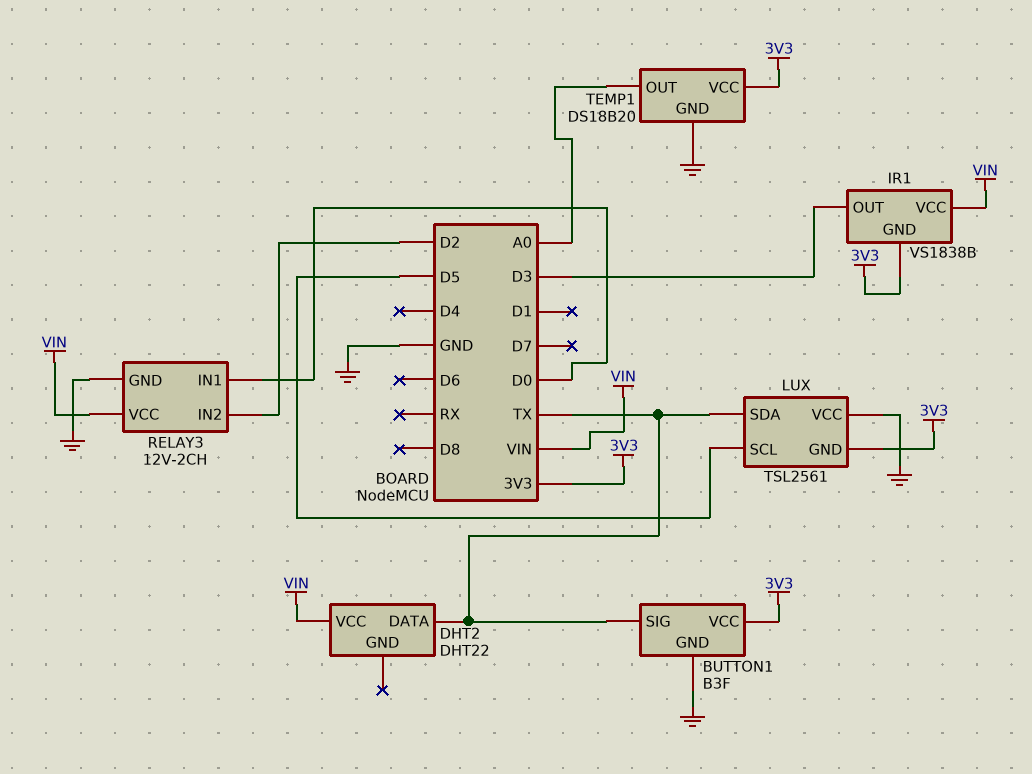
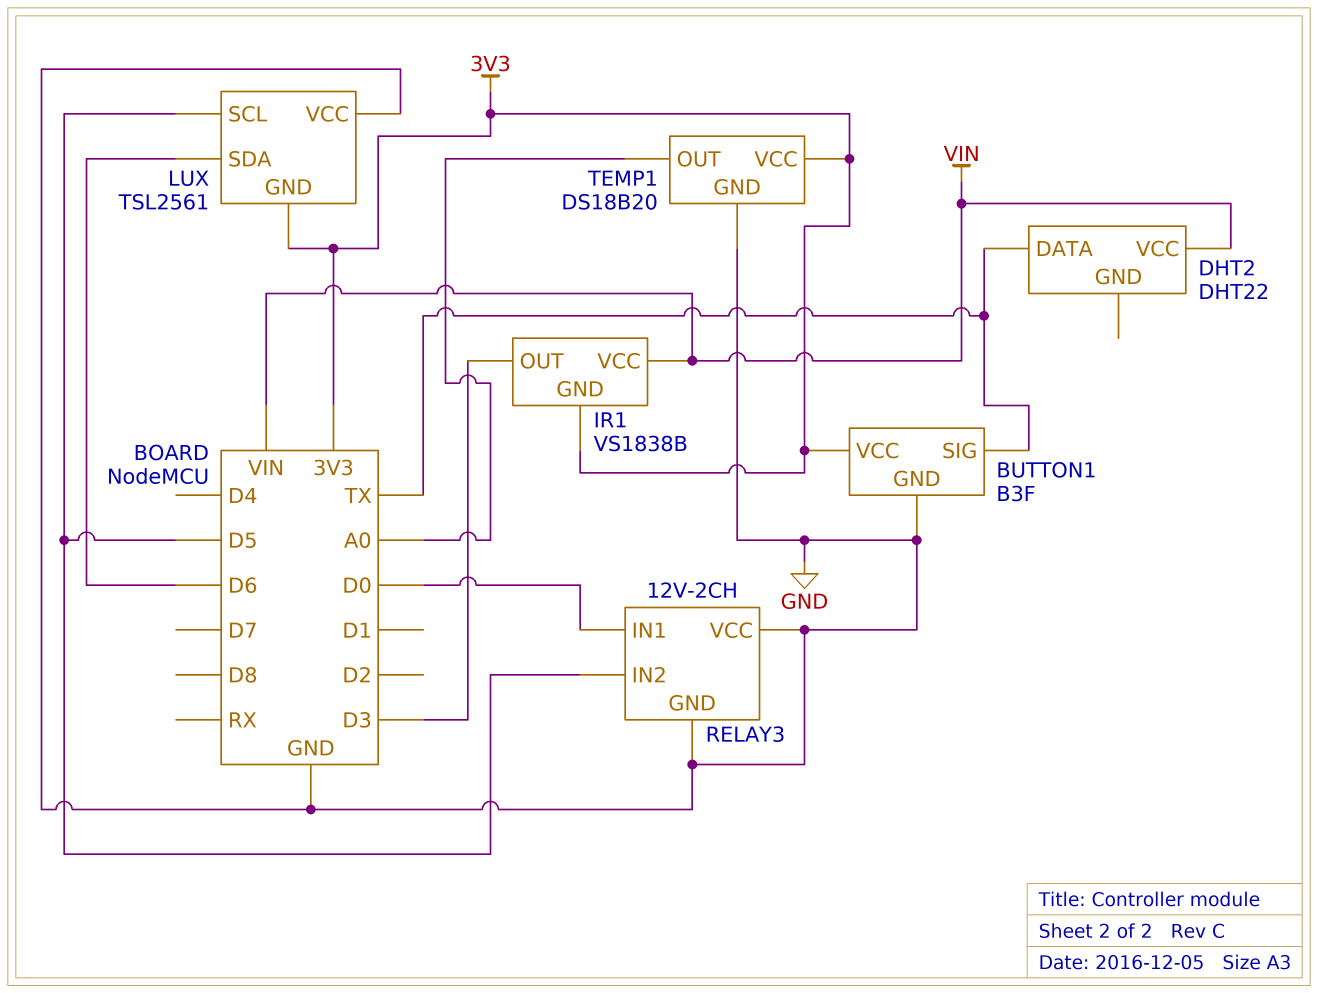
LUX pin SDA: TX -> D6
RELAY3 pin IN2: D2 -> D5
RELAY3 pin VCC: VIN -> GND

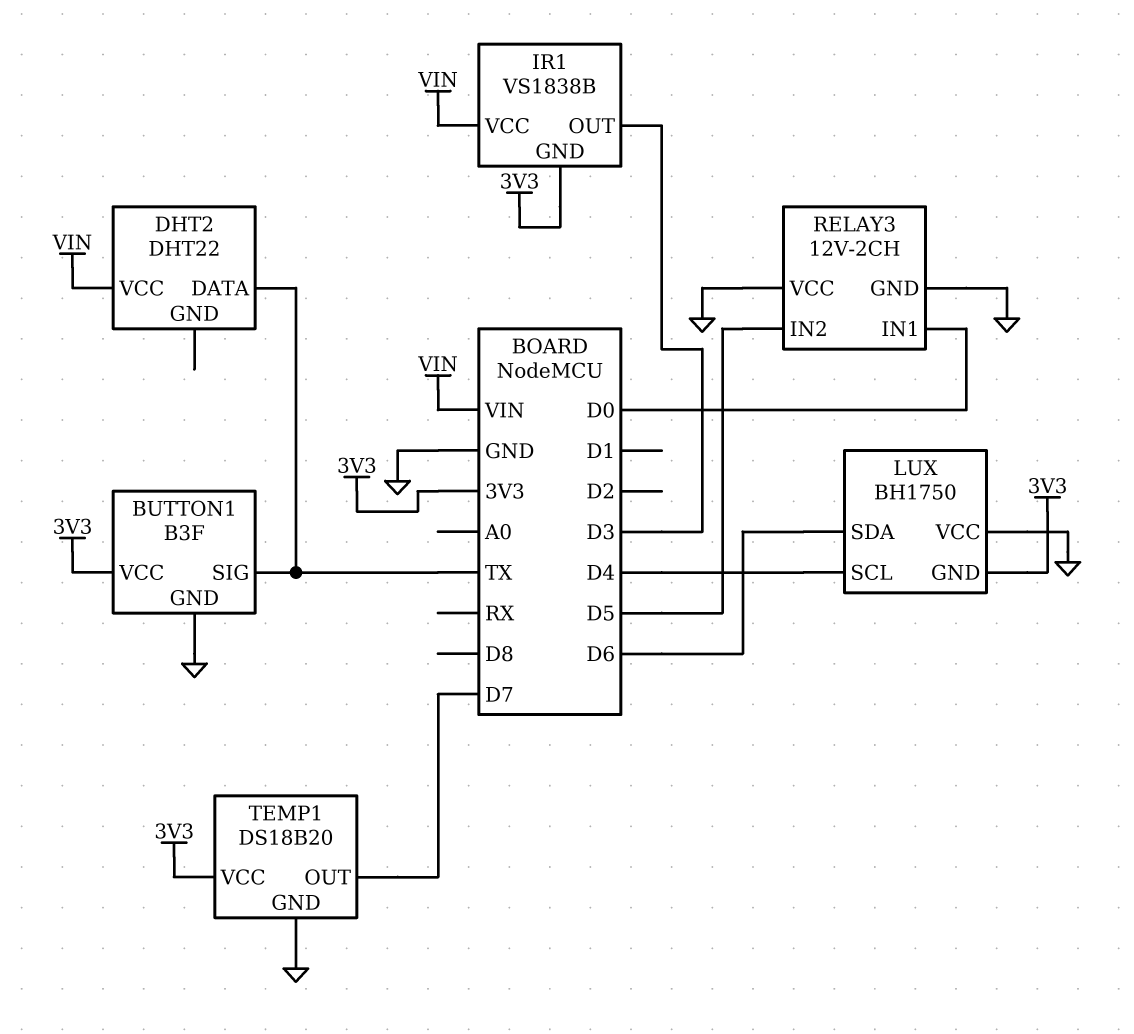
LUX: TSL2561 -> BH1750
LUX pin SCL: D5 -> D4
TEMP1 pin OUT: A0 -> D7

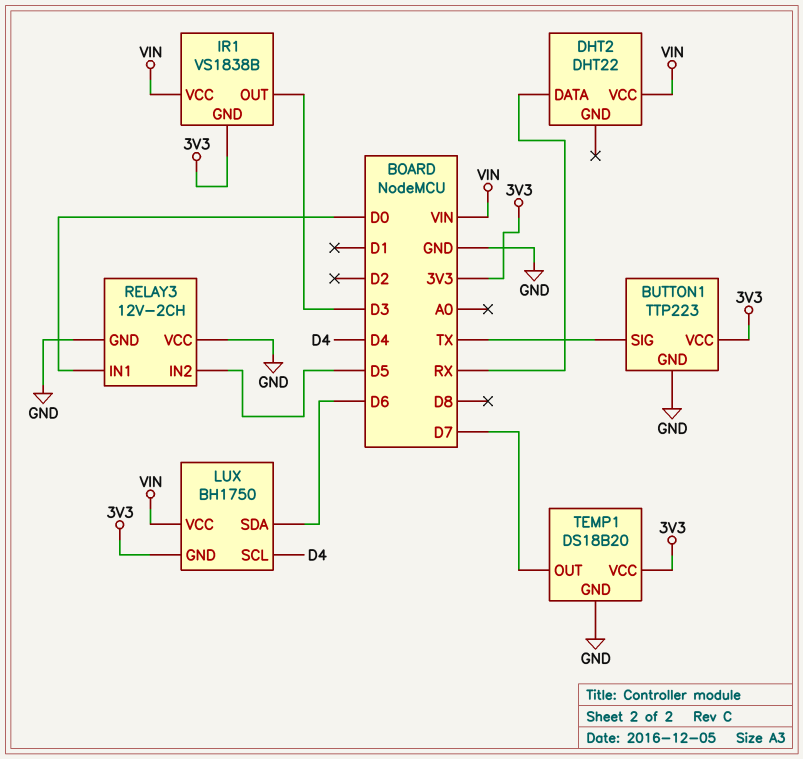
BUTTON1: B3F -> TTP223
DHT2 pin DATA: TX -> RX
LUX pin VCC: GND -> VIN

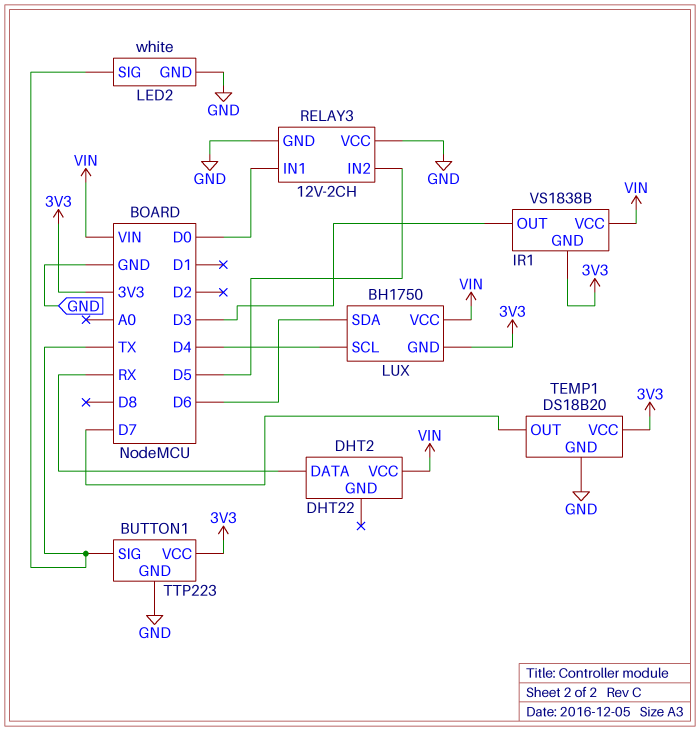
LED2: none -> white
LED2 pin GND: none -> GND
LED2 pin SIG: none -> TX

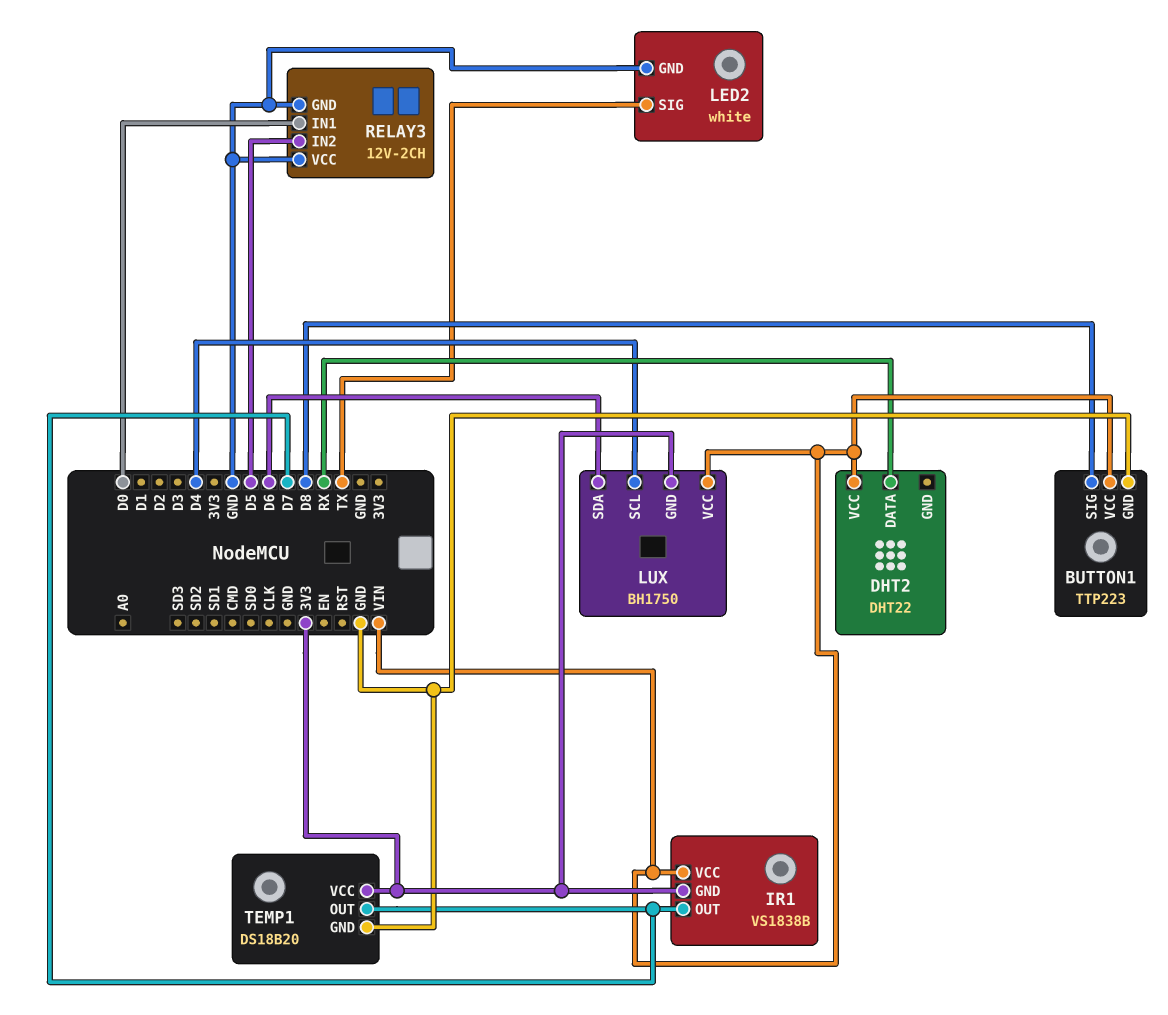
BUTTON1 pin SIG: TX -> D8
BUTTON1 pin VCC: 3V3 -> VIN
IR1 pin OUT: D3 -> D7

